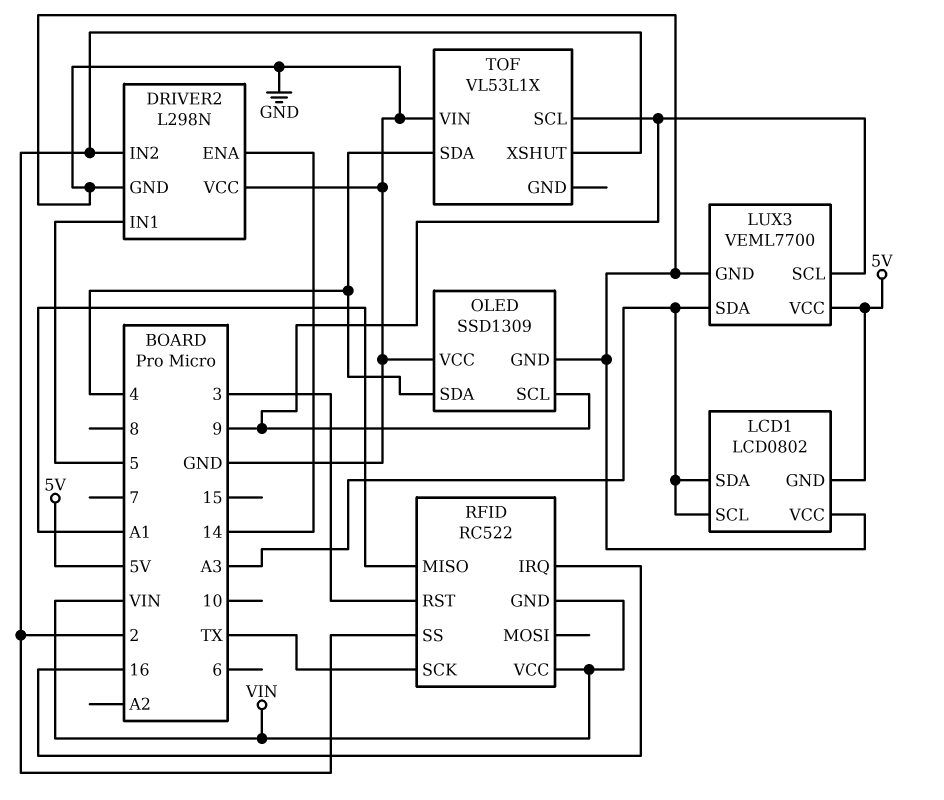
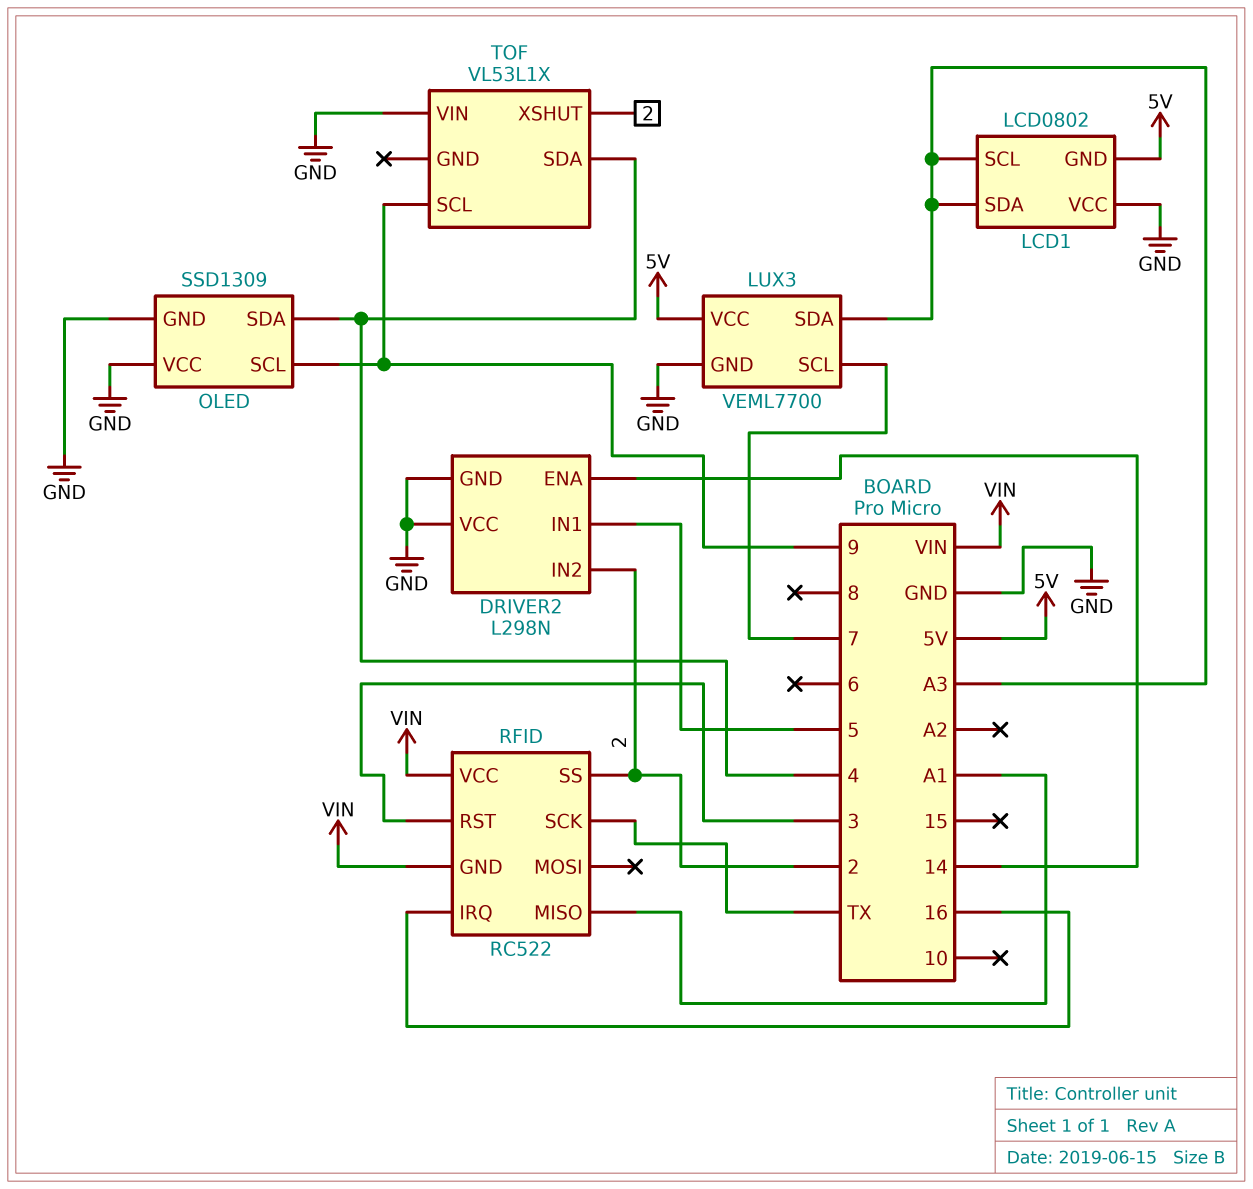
LUX3 pin SCL: 9 -> 7

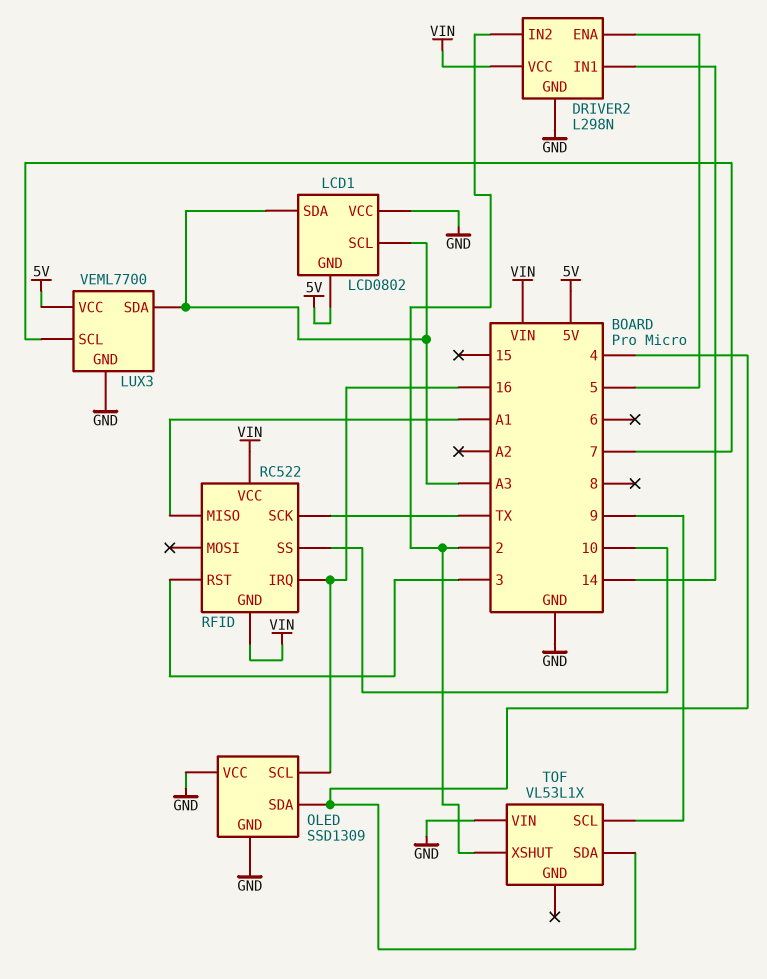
DRIVER2 pin ENA: 14 -> 5
DRIVER2 pin IN1: 5 -> 14
DRIVER2 pin VCC: GND -> VIN
OLED pin SCL: 9 -> 16
RFID pin SS: 2 -> 10

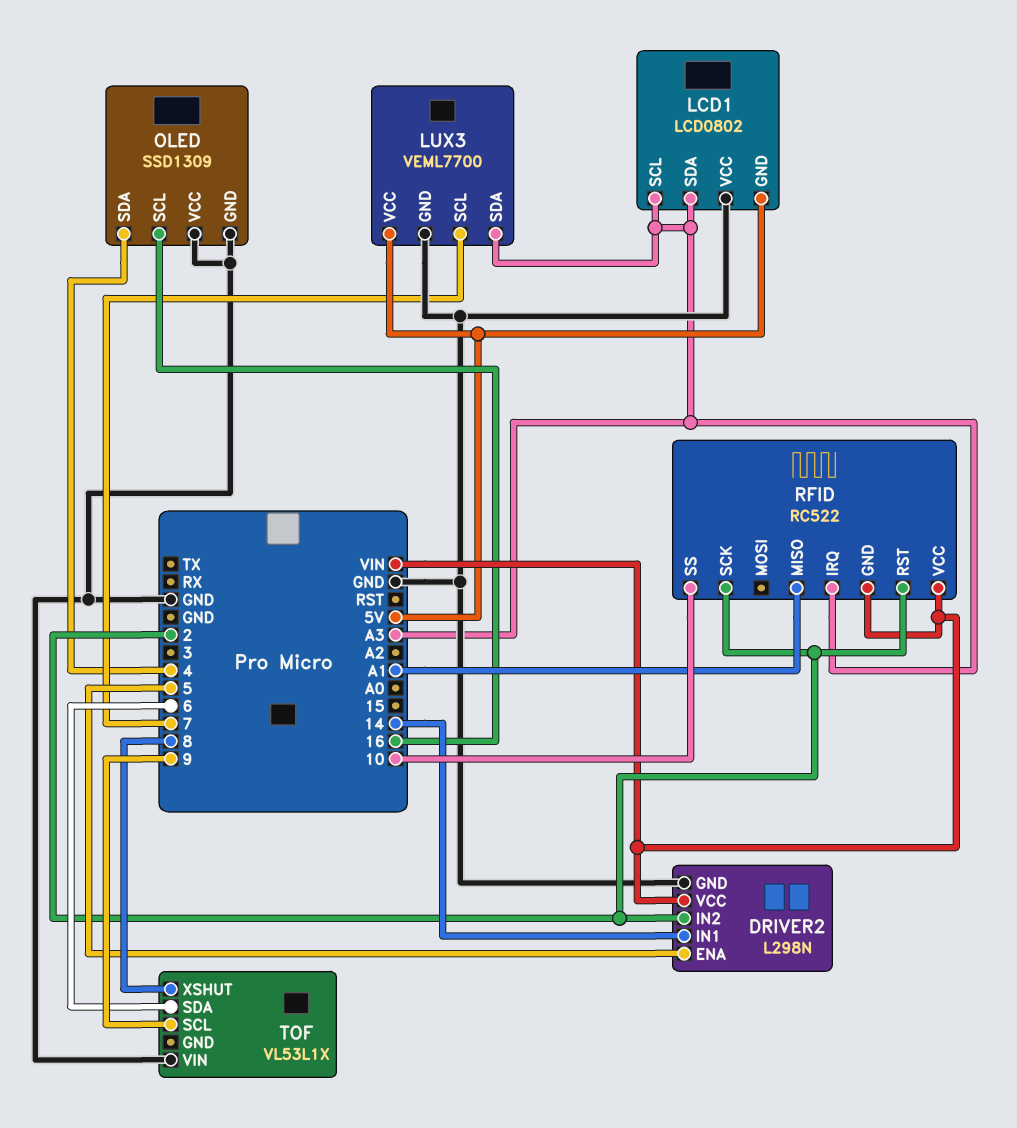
RFID pin IRQ: 16 -> A3
RFID pin RST: 3 -> 2
RFID pin SCK: TX -> 2
TOF pin SDA: 4 -> 6
TOF pin XSHUT: 2 -> 8

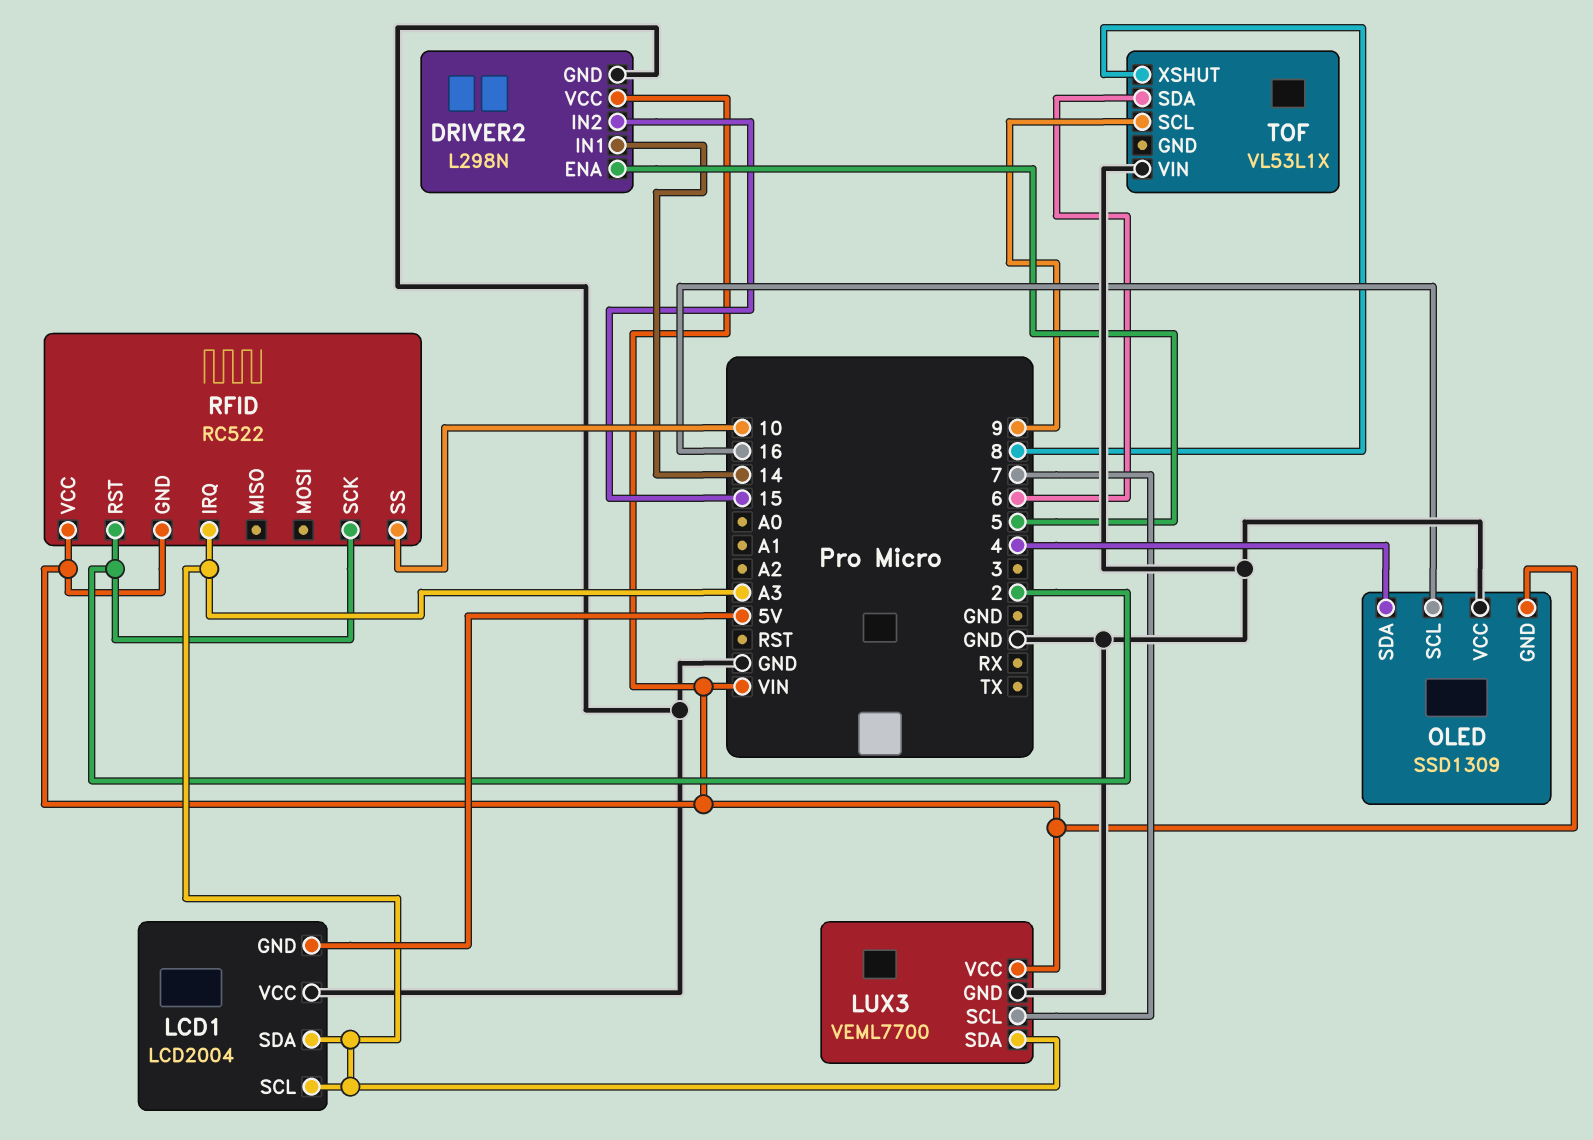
DRIVER2 pin IN2: 2 -> 15
LCD1: LCD0802 -> LCD2004
LUX3 pin VCC: 5V -> VIN
OLED pin GND: GND -> VIN
RFID pin MISO: A1 -> none

